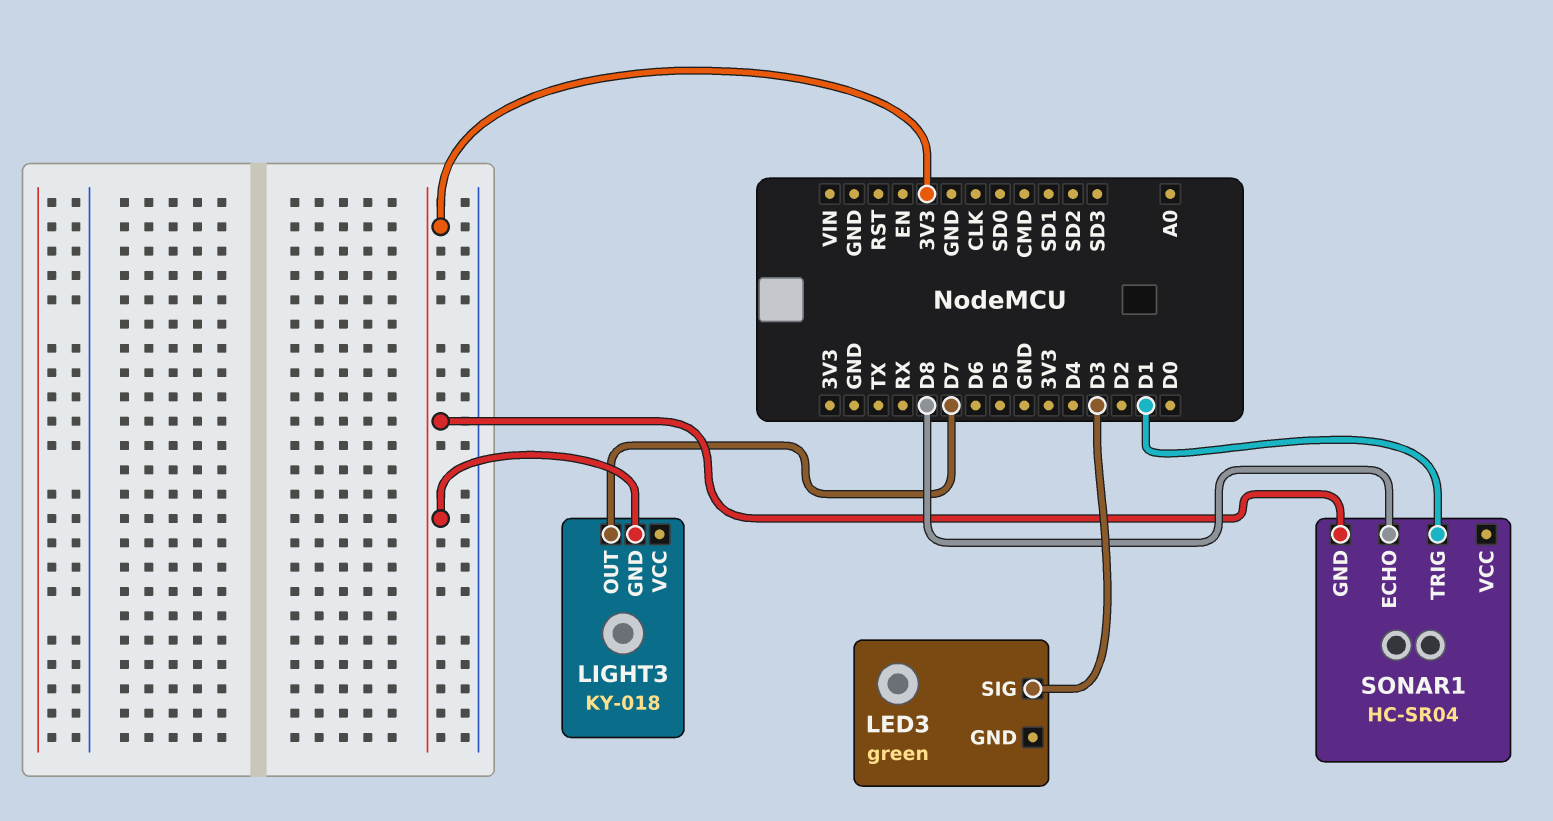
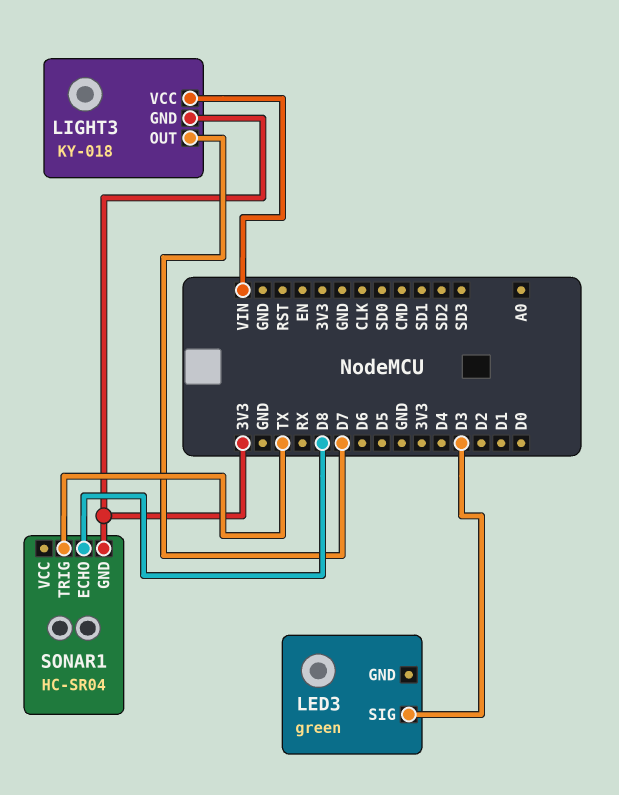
LIGHT3 pin VCC: none -> VIN
SONAR1 pin TRIG: D1 -> TX

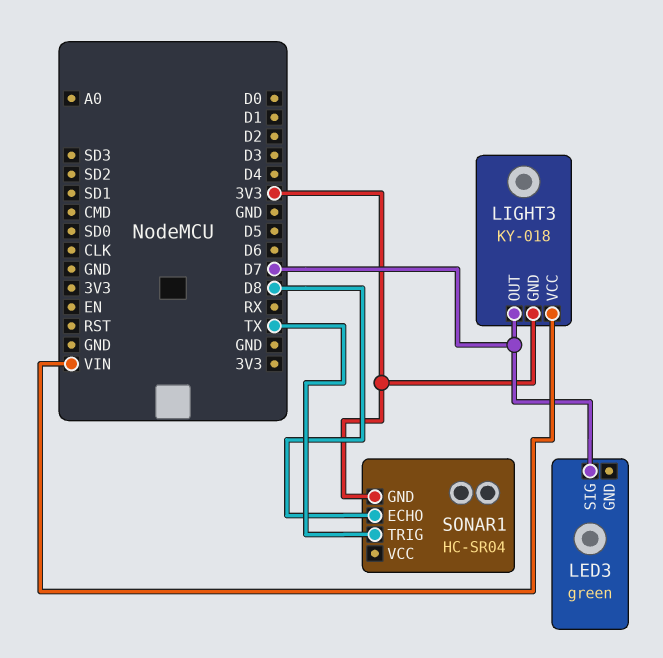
LED3 pin SIG: D3 -> D7

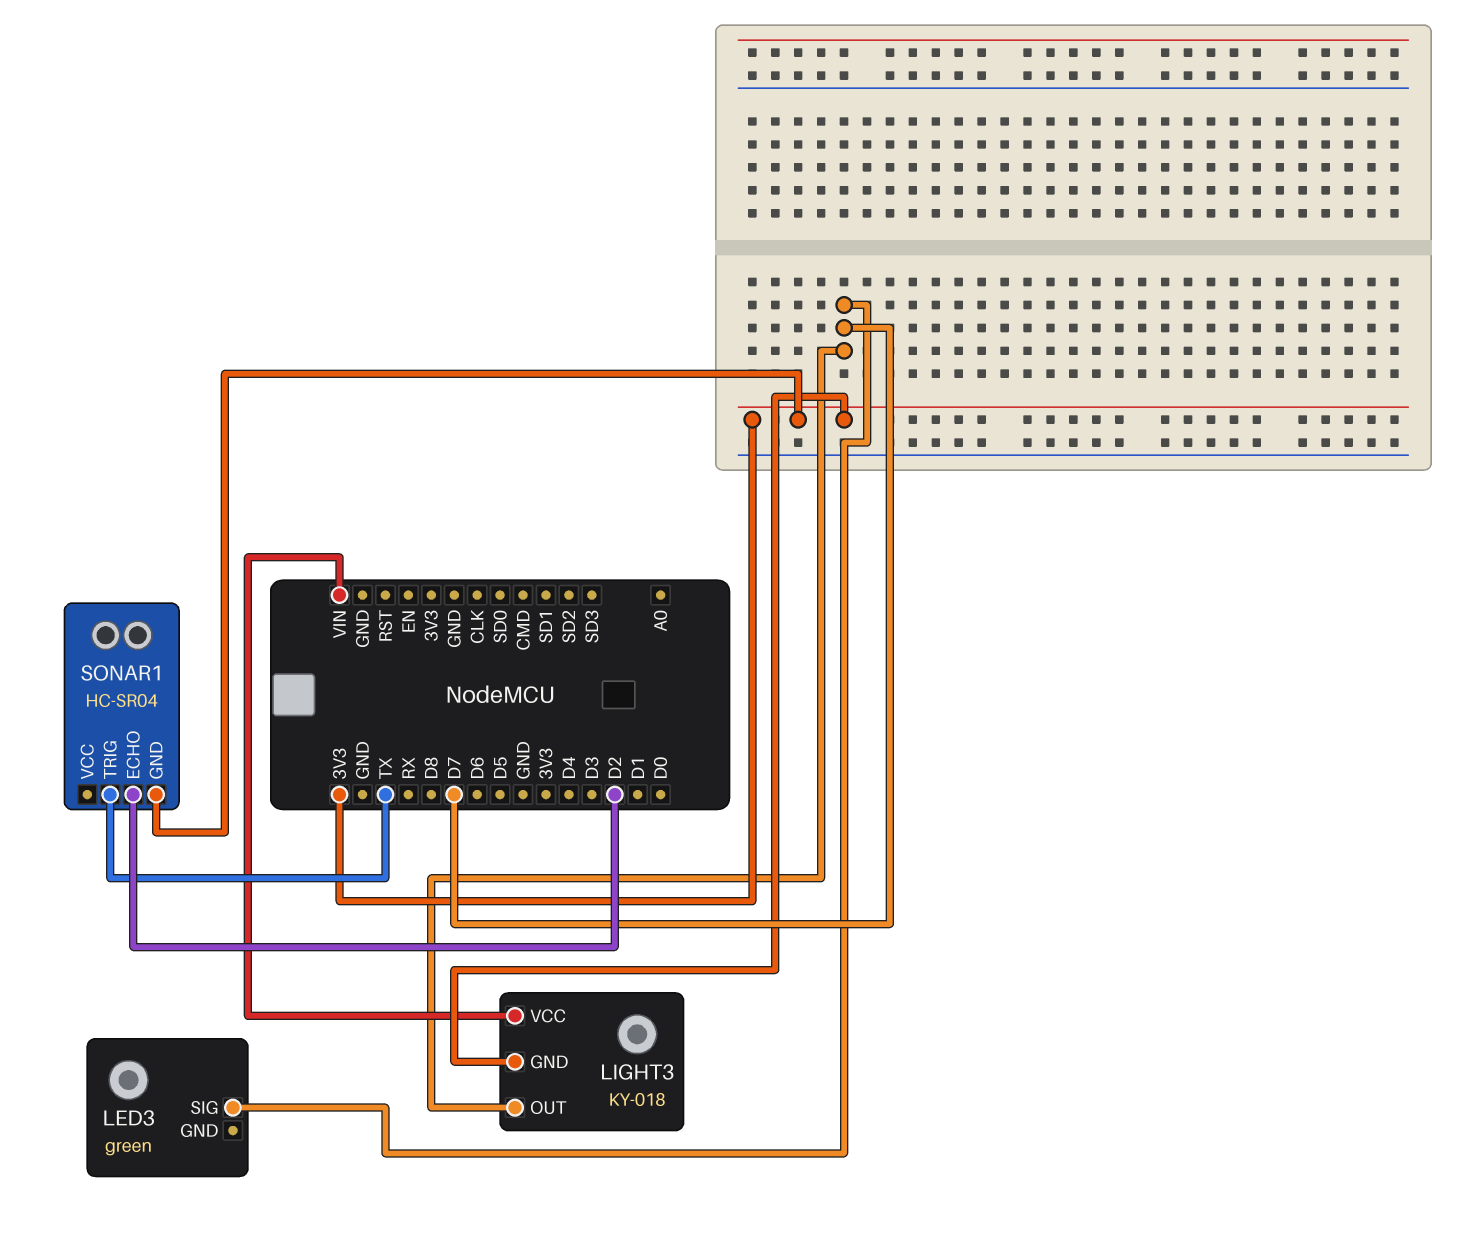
SONAR1 pin ECHO: D8 -> D2

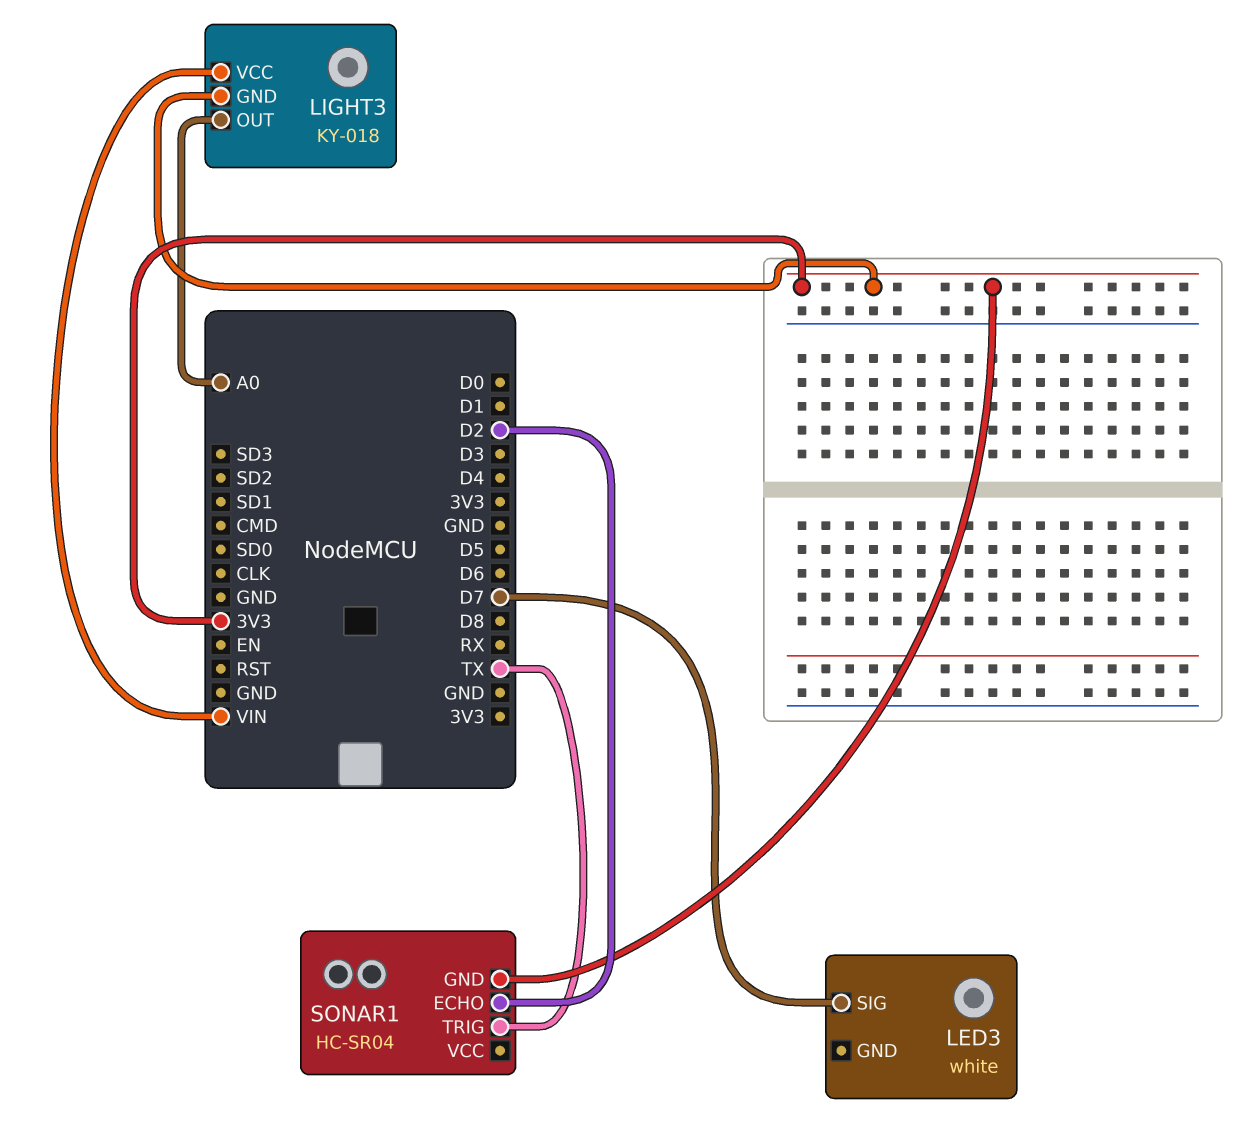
LED3: green -> white
LIGHT3 pin OUT: D7 -> A0

